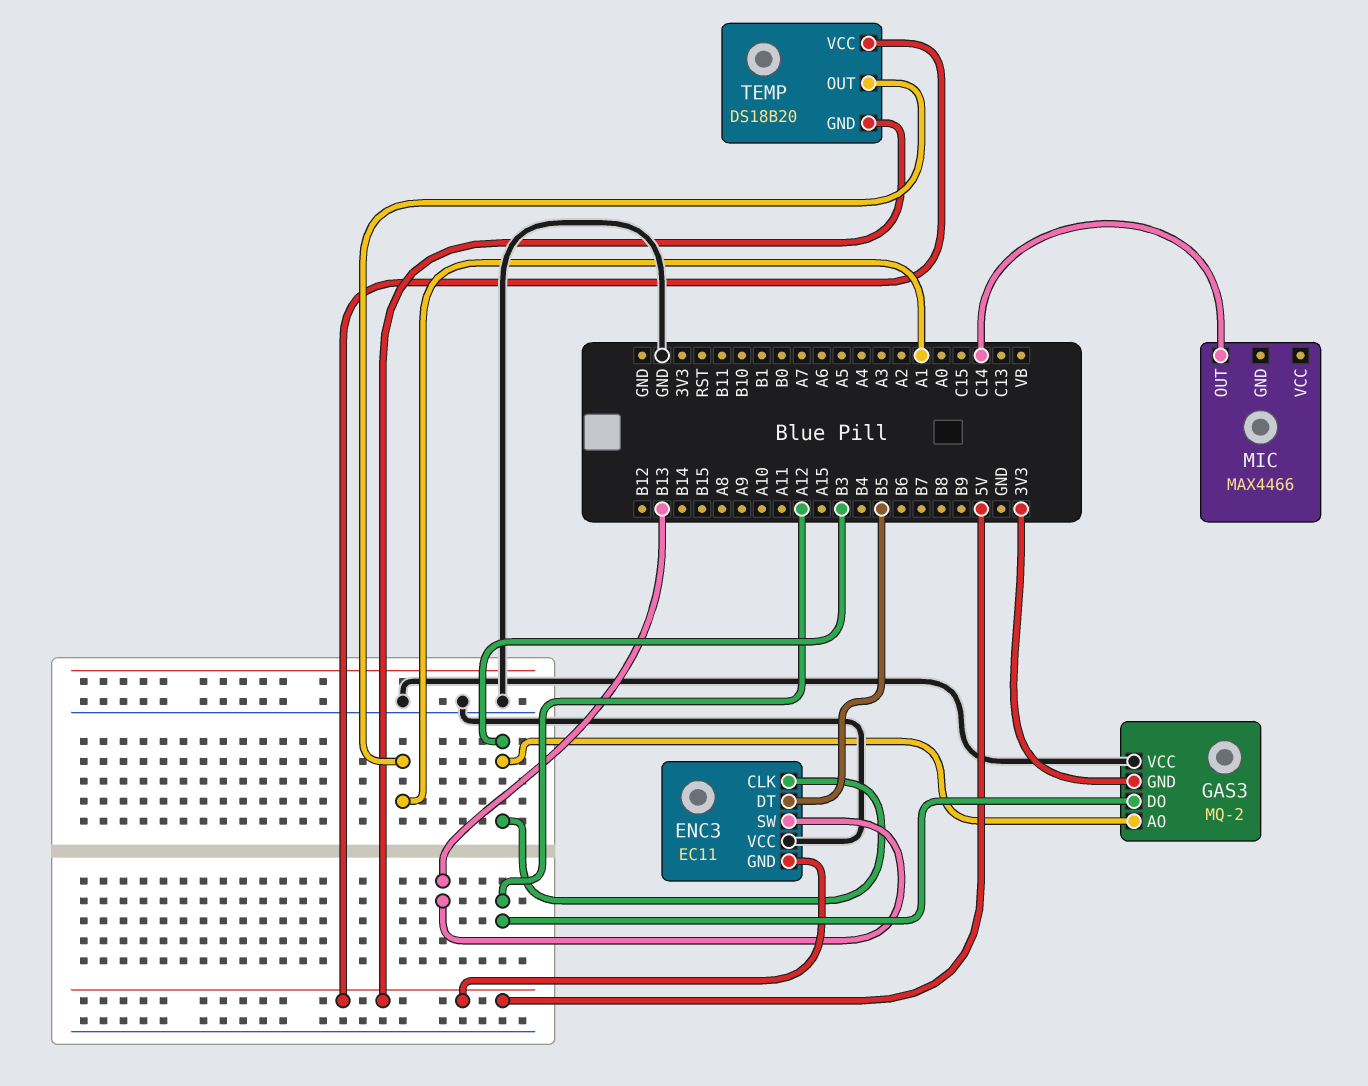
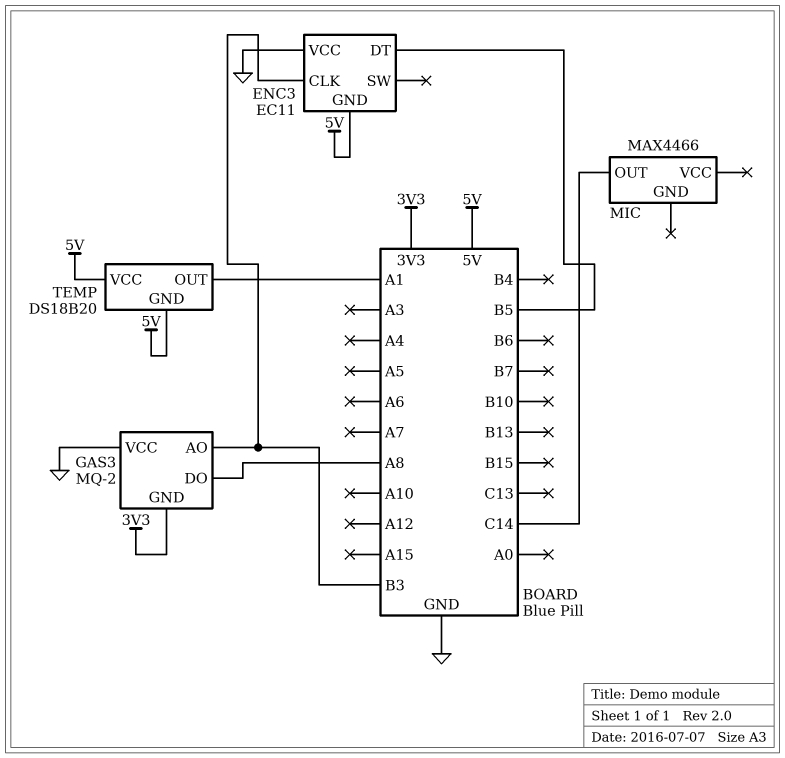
ENC3 pin SW: B13 -> none
GAS3 pin DO: A12 -> A8

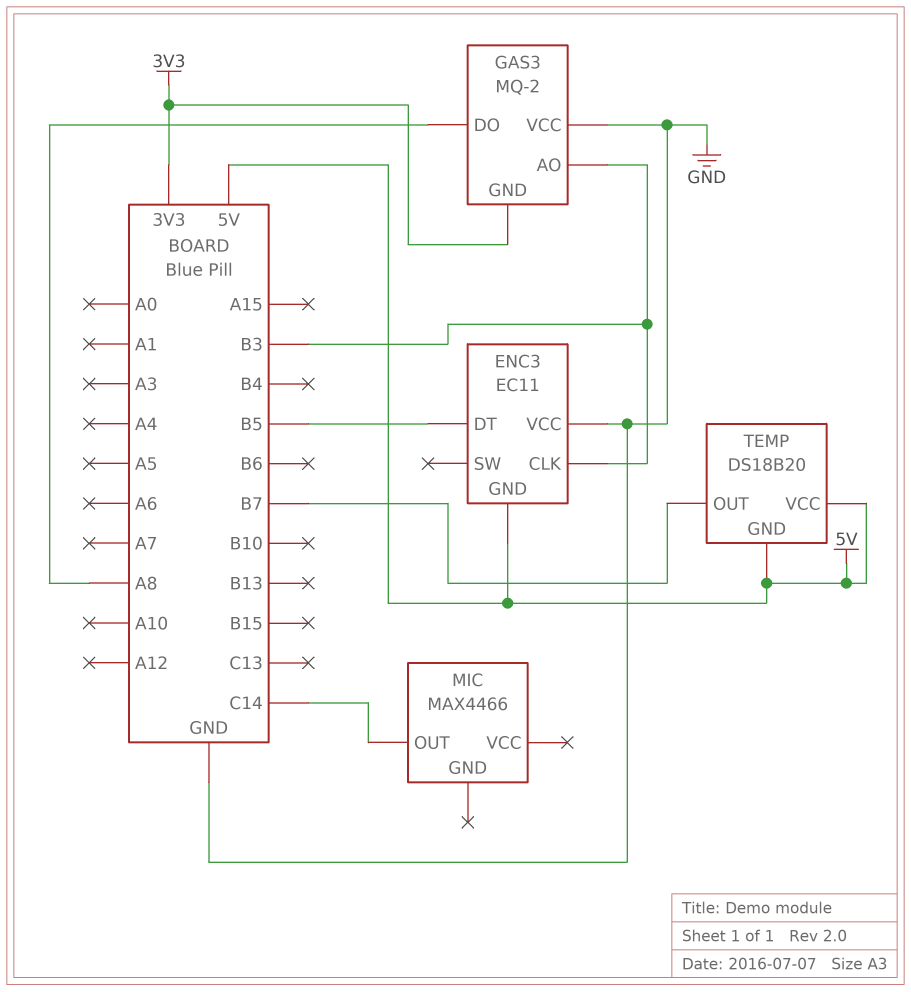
TEMP pin OUT: A1 -> B7

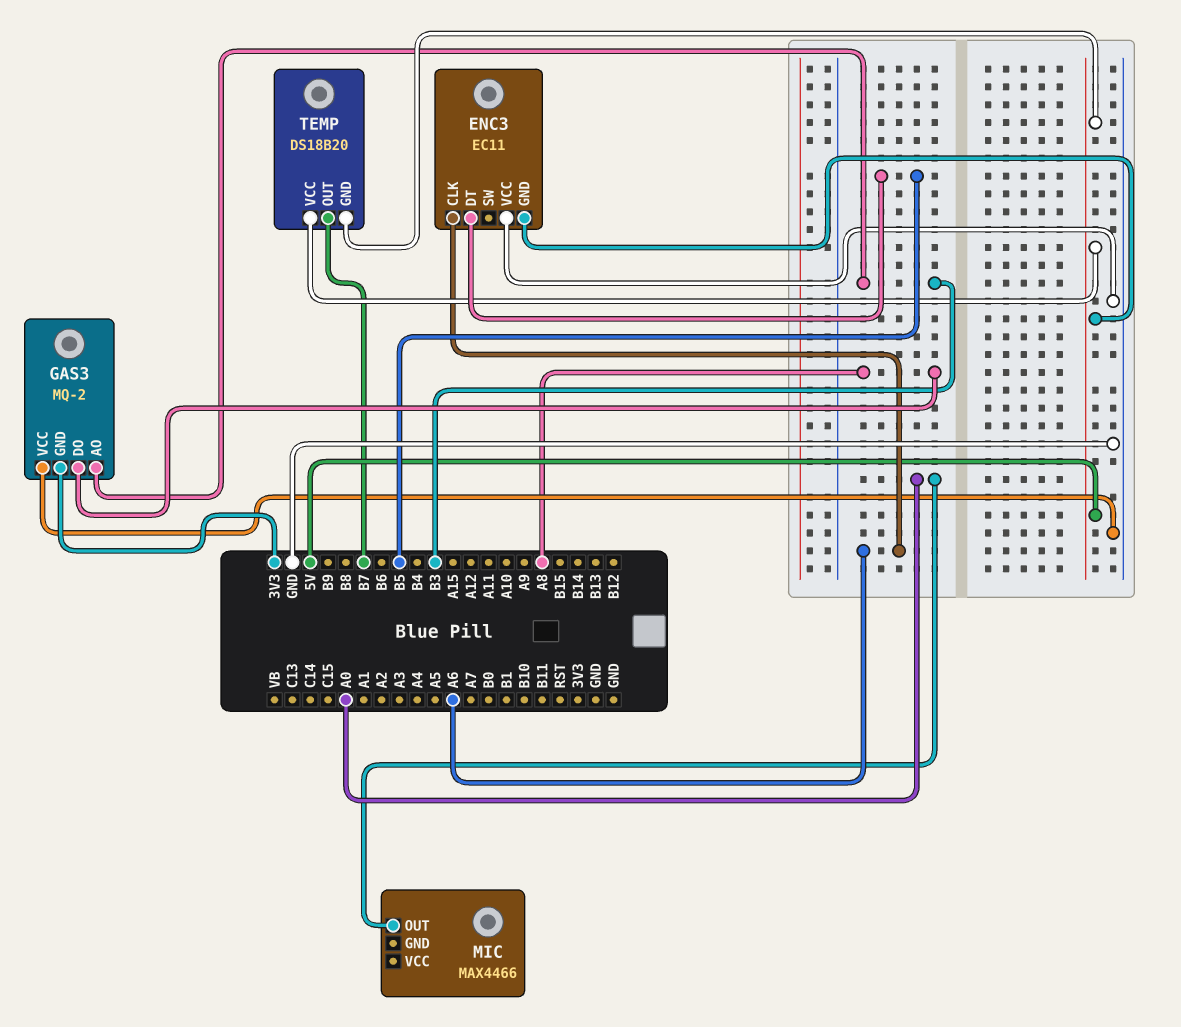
ENC3 pin CLK: B3 -> A6
MIC pin OUT: C14 -> A0

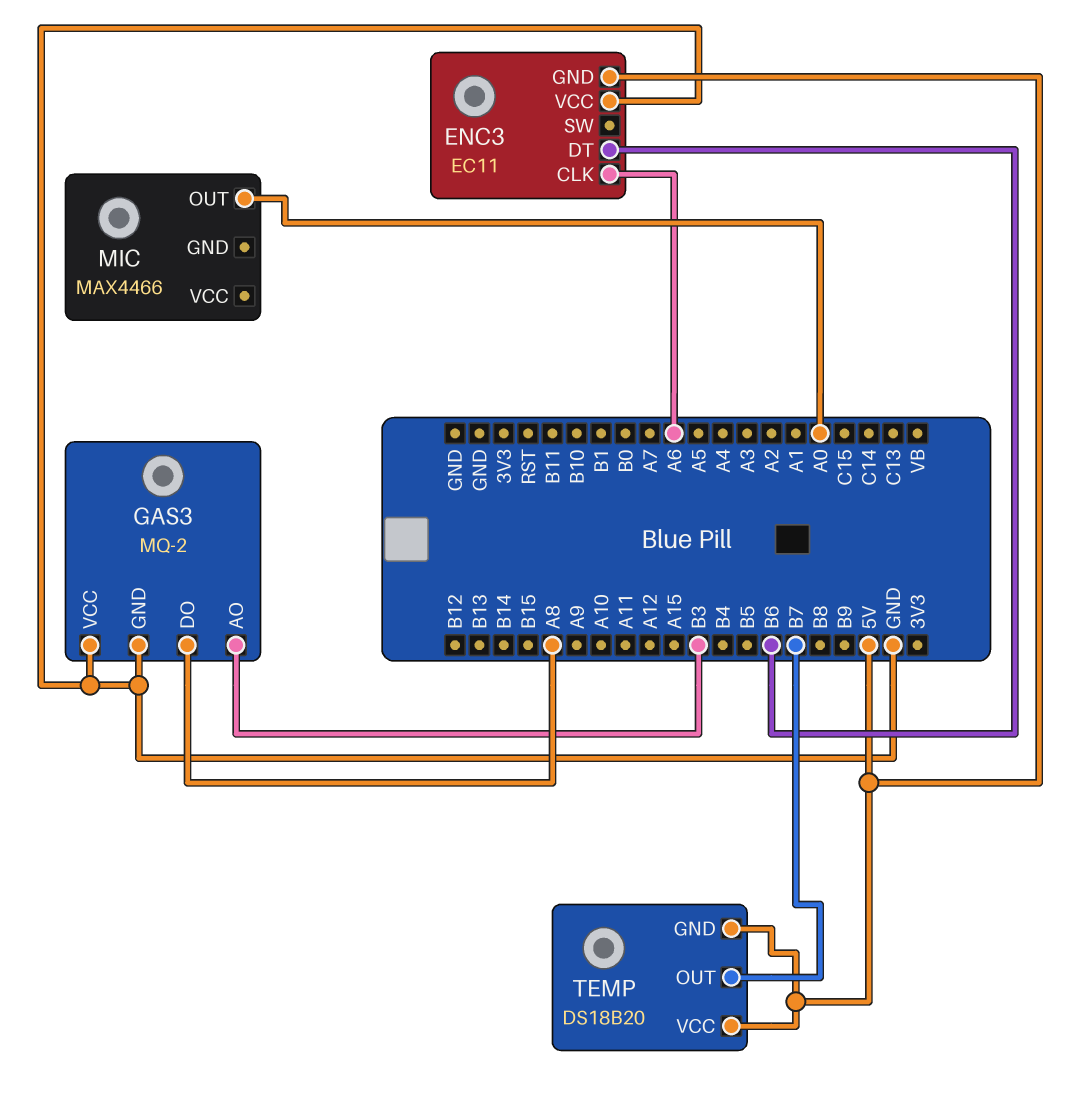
ENC3 pin DT: B5 -> B6
GAS3 pin GND: 3V3 -> GND

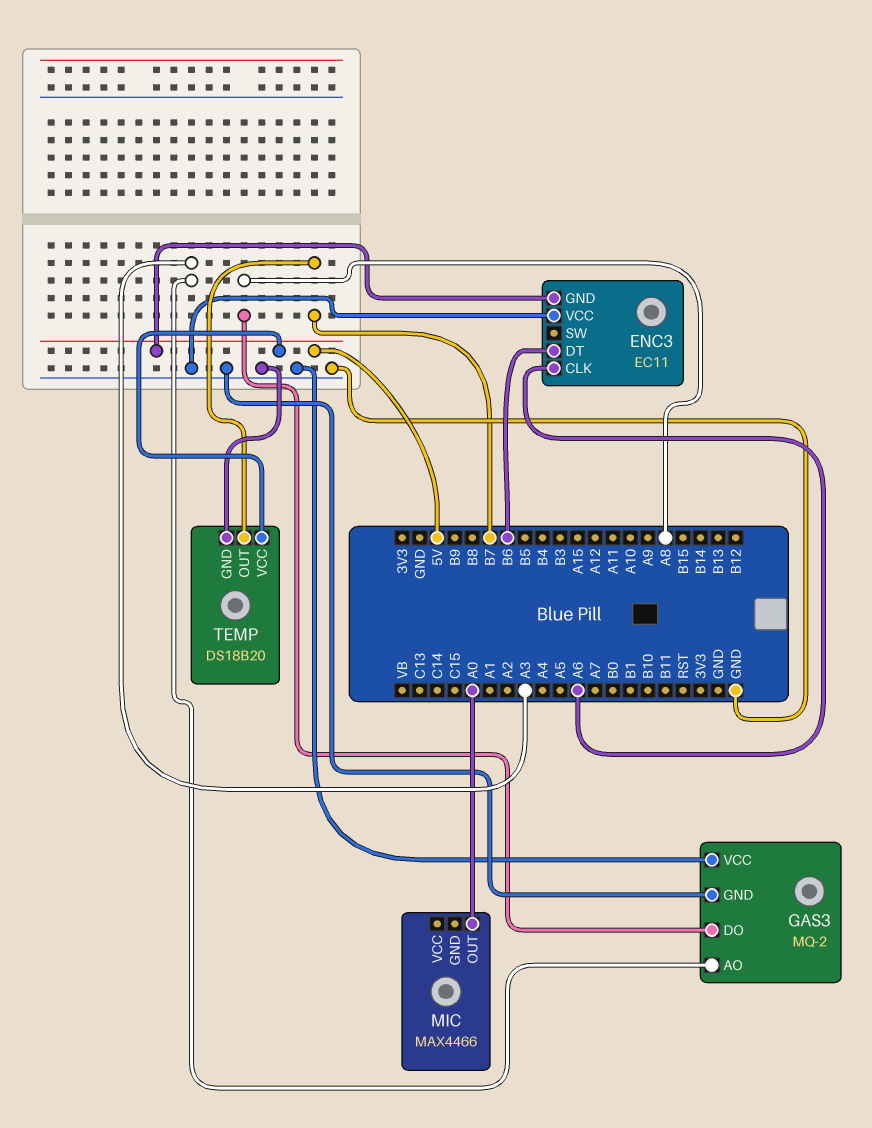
GAS3 pin AO: B3 -> A3
TEMP pin GND: 5V -> GND

